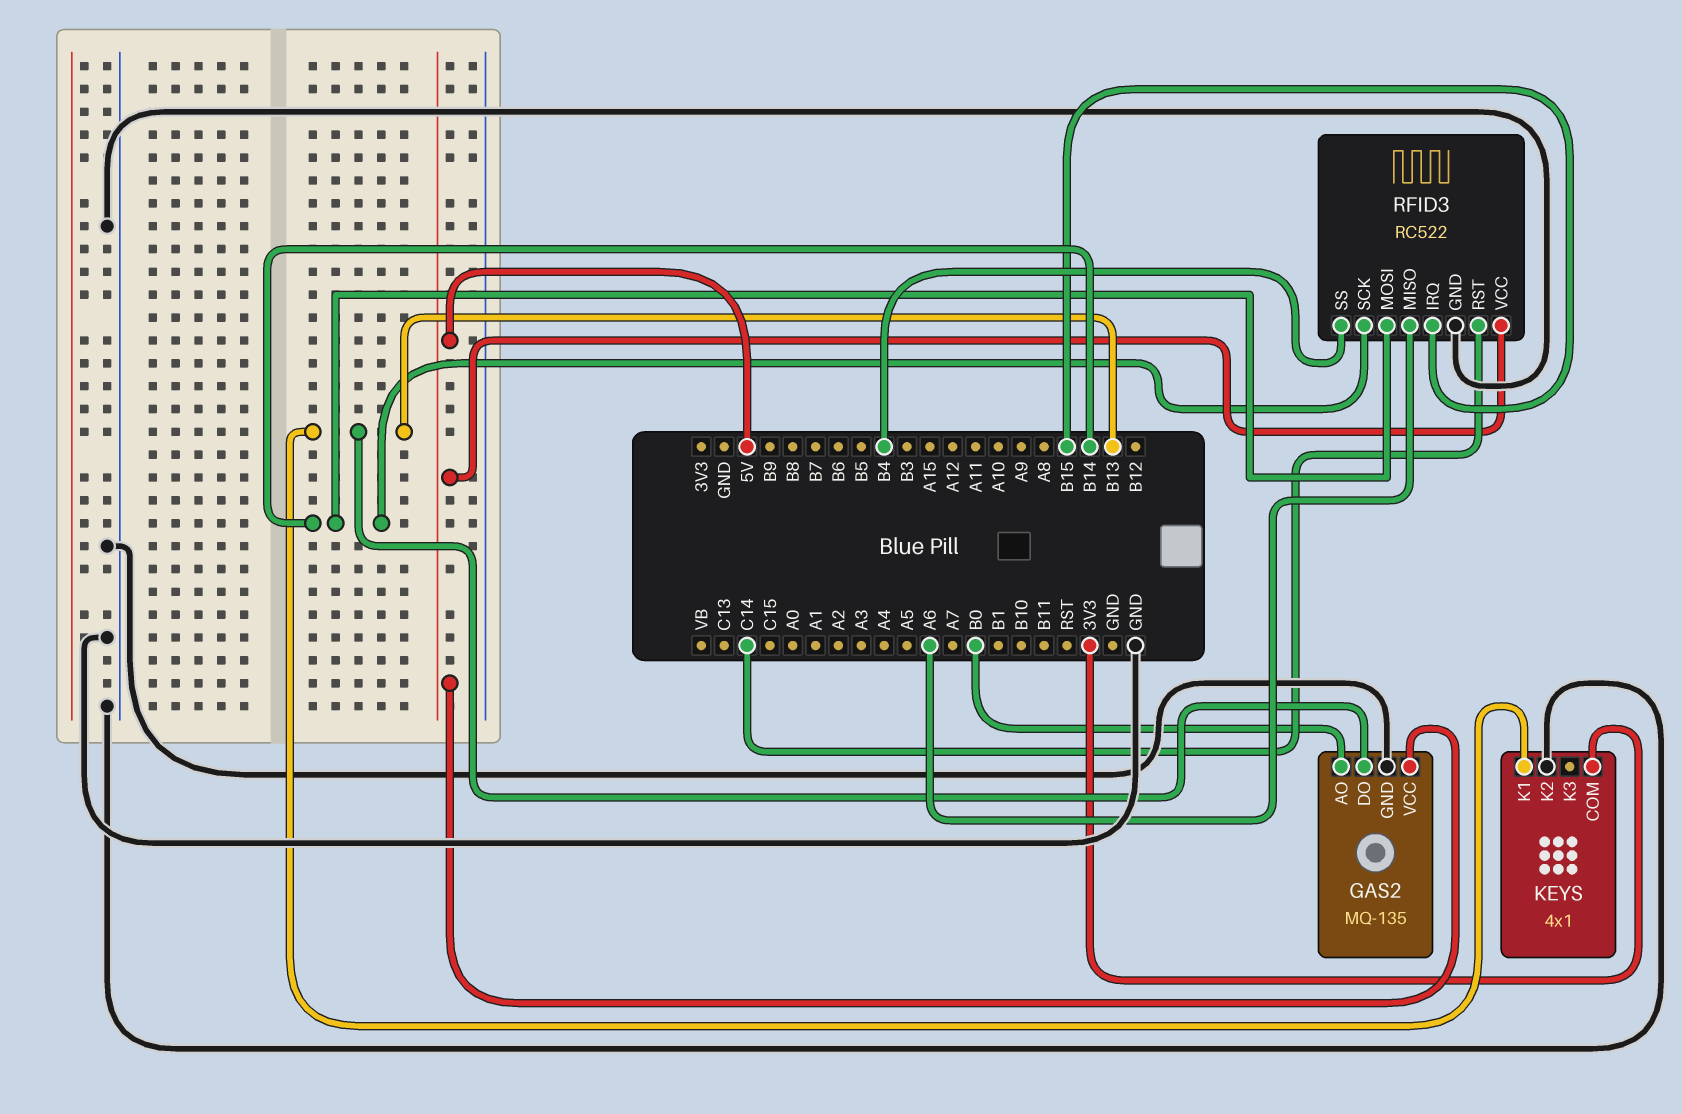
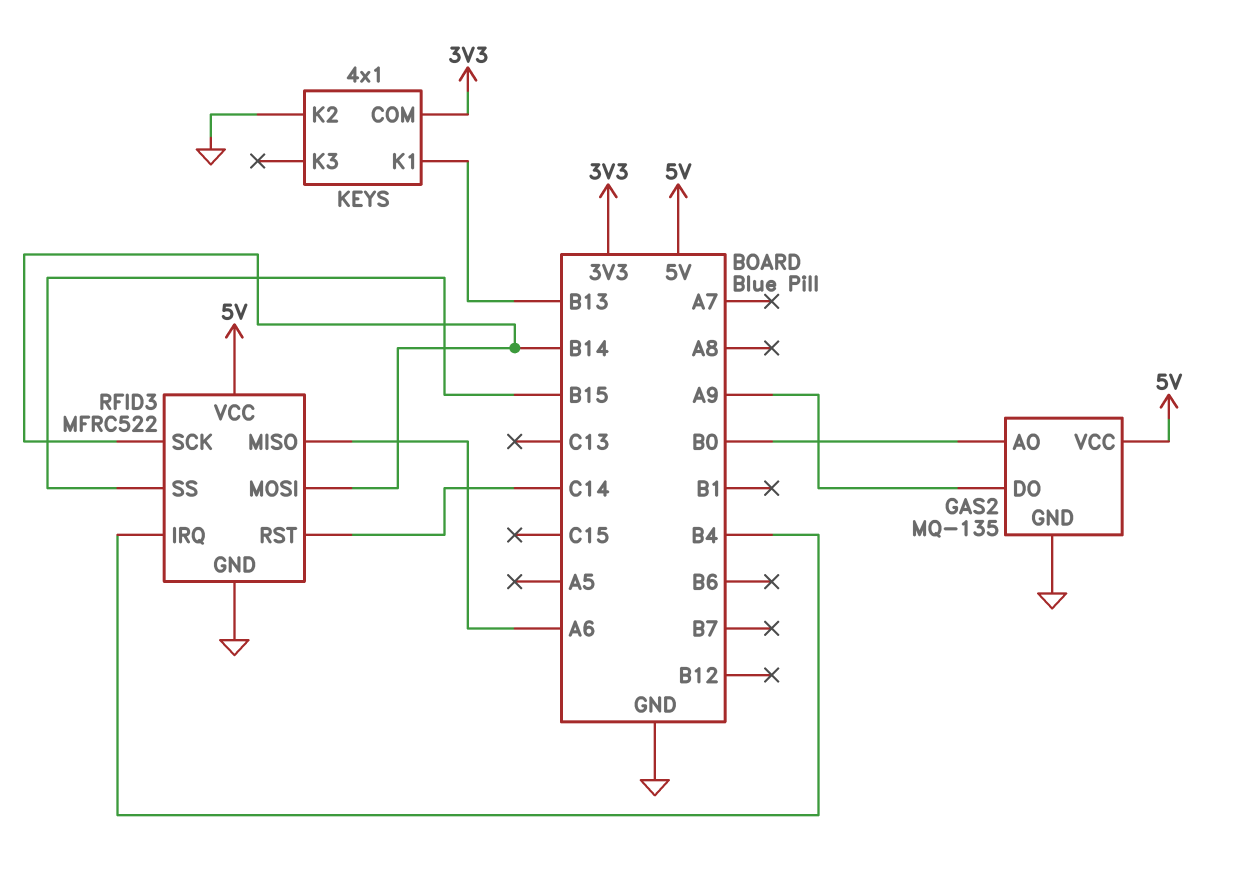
GAS2 pin DO: B13 -> A9
RFID3: RC522 -> MFRC522
RFID3 pin IRQ: B15 -> B4
RFID3 pin SS: B4 -> B15

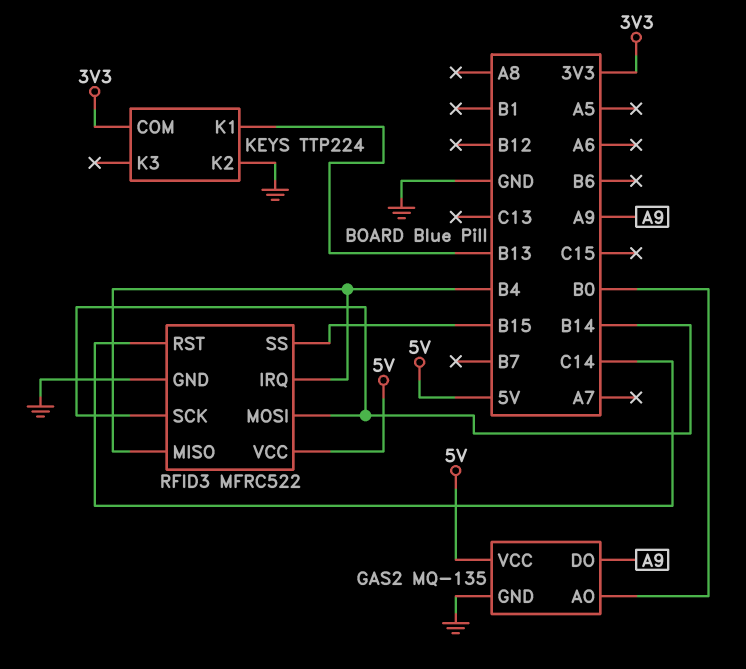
KEYS: 4x1 -> TTP224
RFID3 pin MISO: A6 -> B4

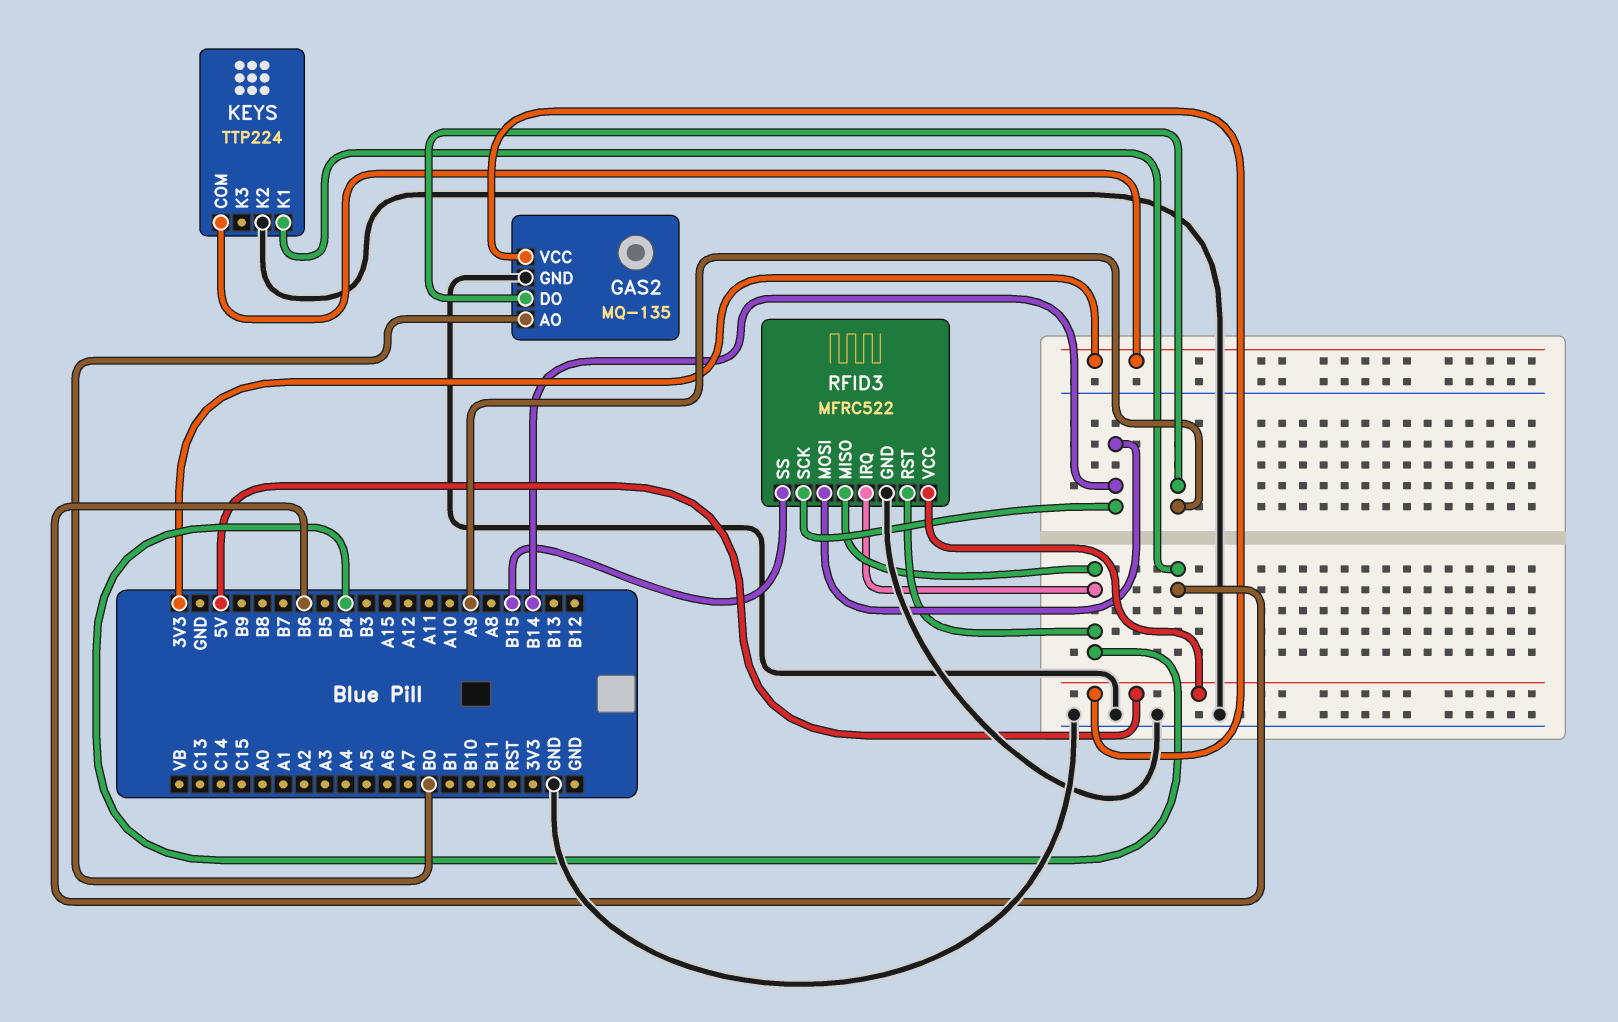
KEYS pin K1: B13 -> B6
RFID3 pin RST: C14 -> B4

